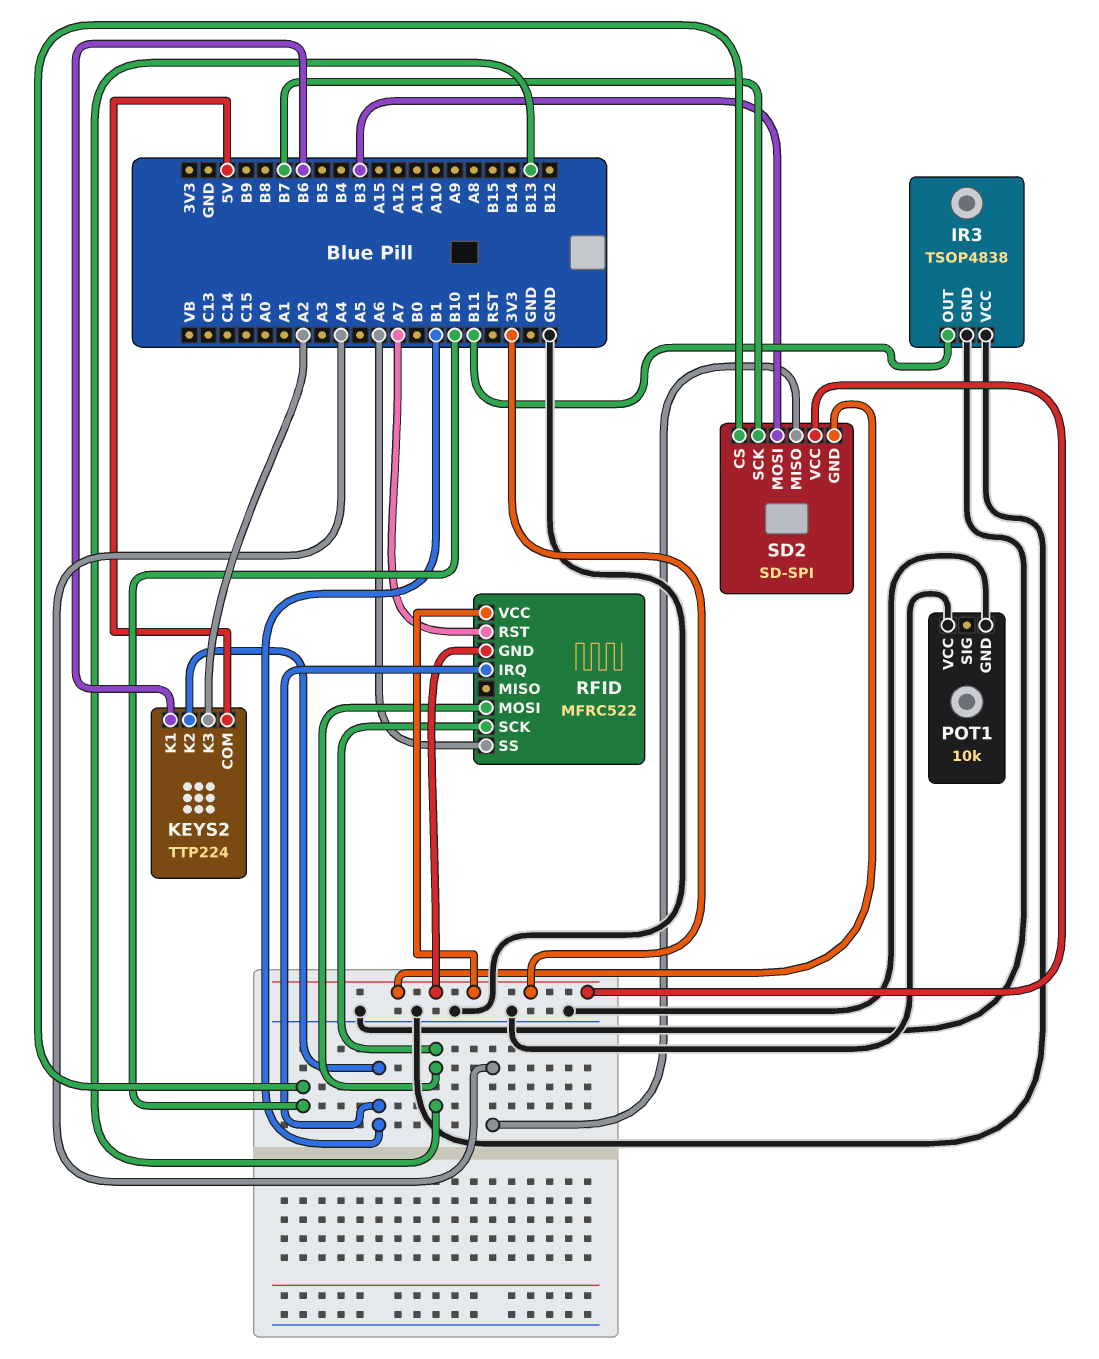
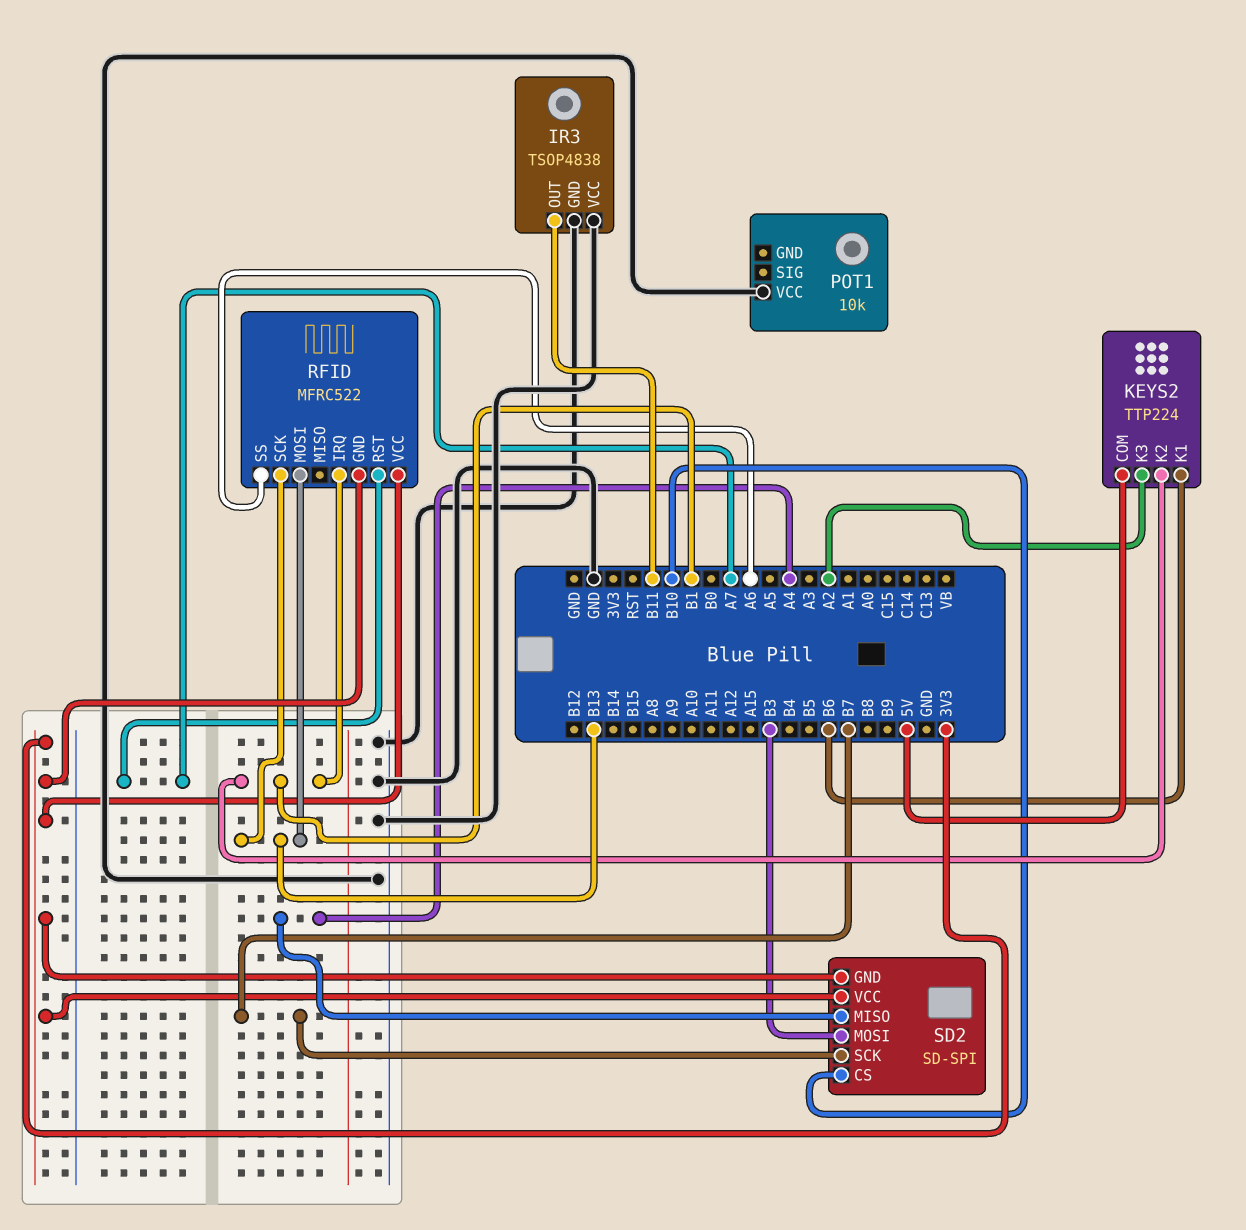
POT1 pin GND: GND -> none

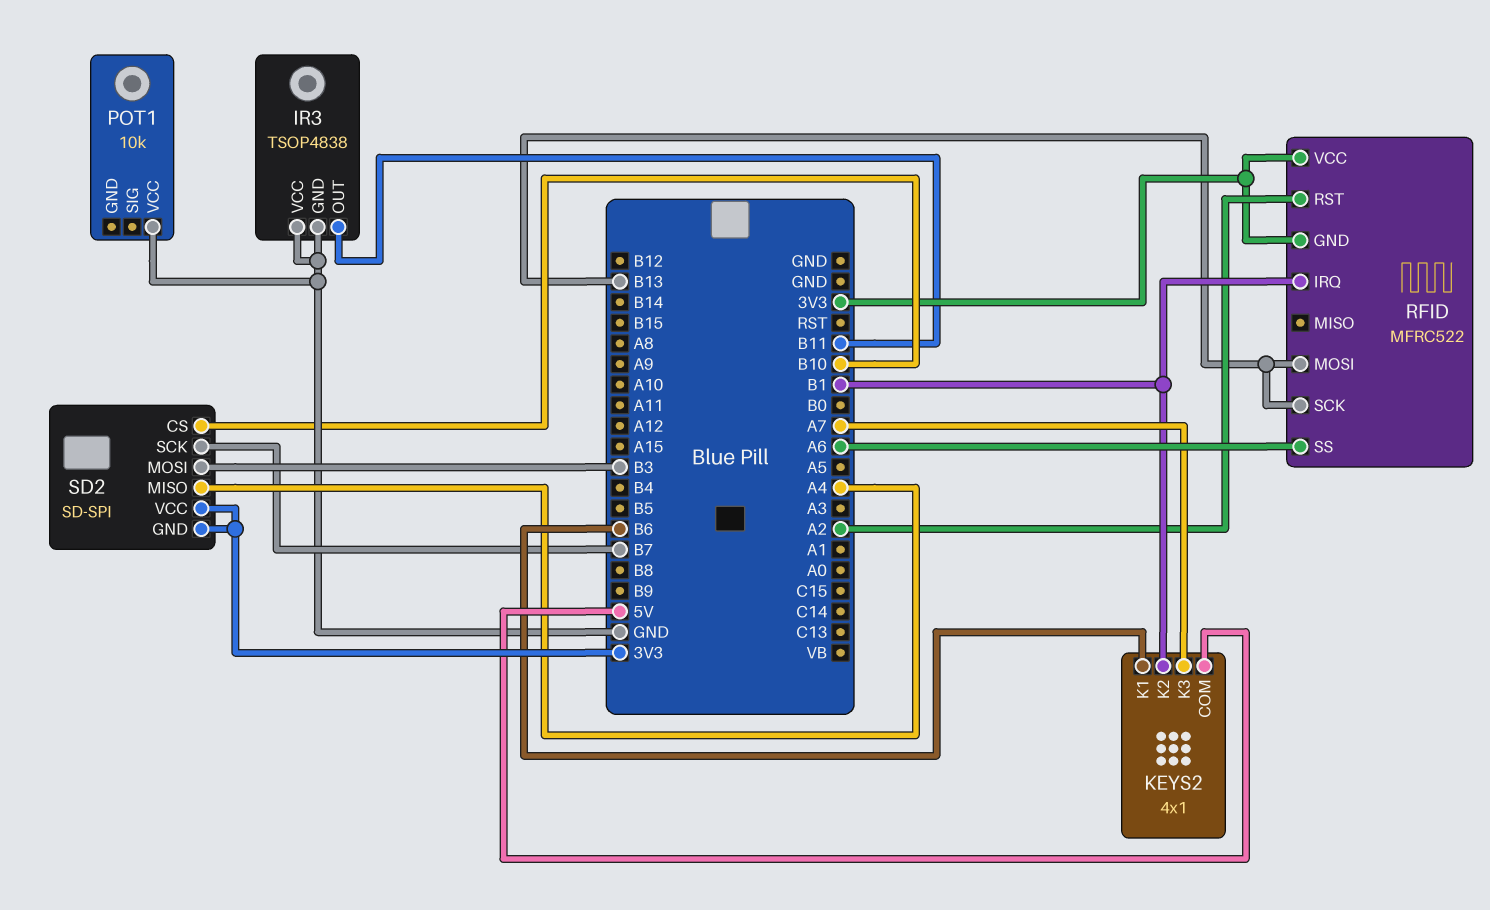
KEYS2: TTP224 -> 4x1
KEYS2 pin K3: A2 -> A7
RFID pin RST: A7 -> A2

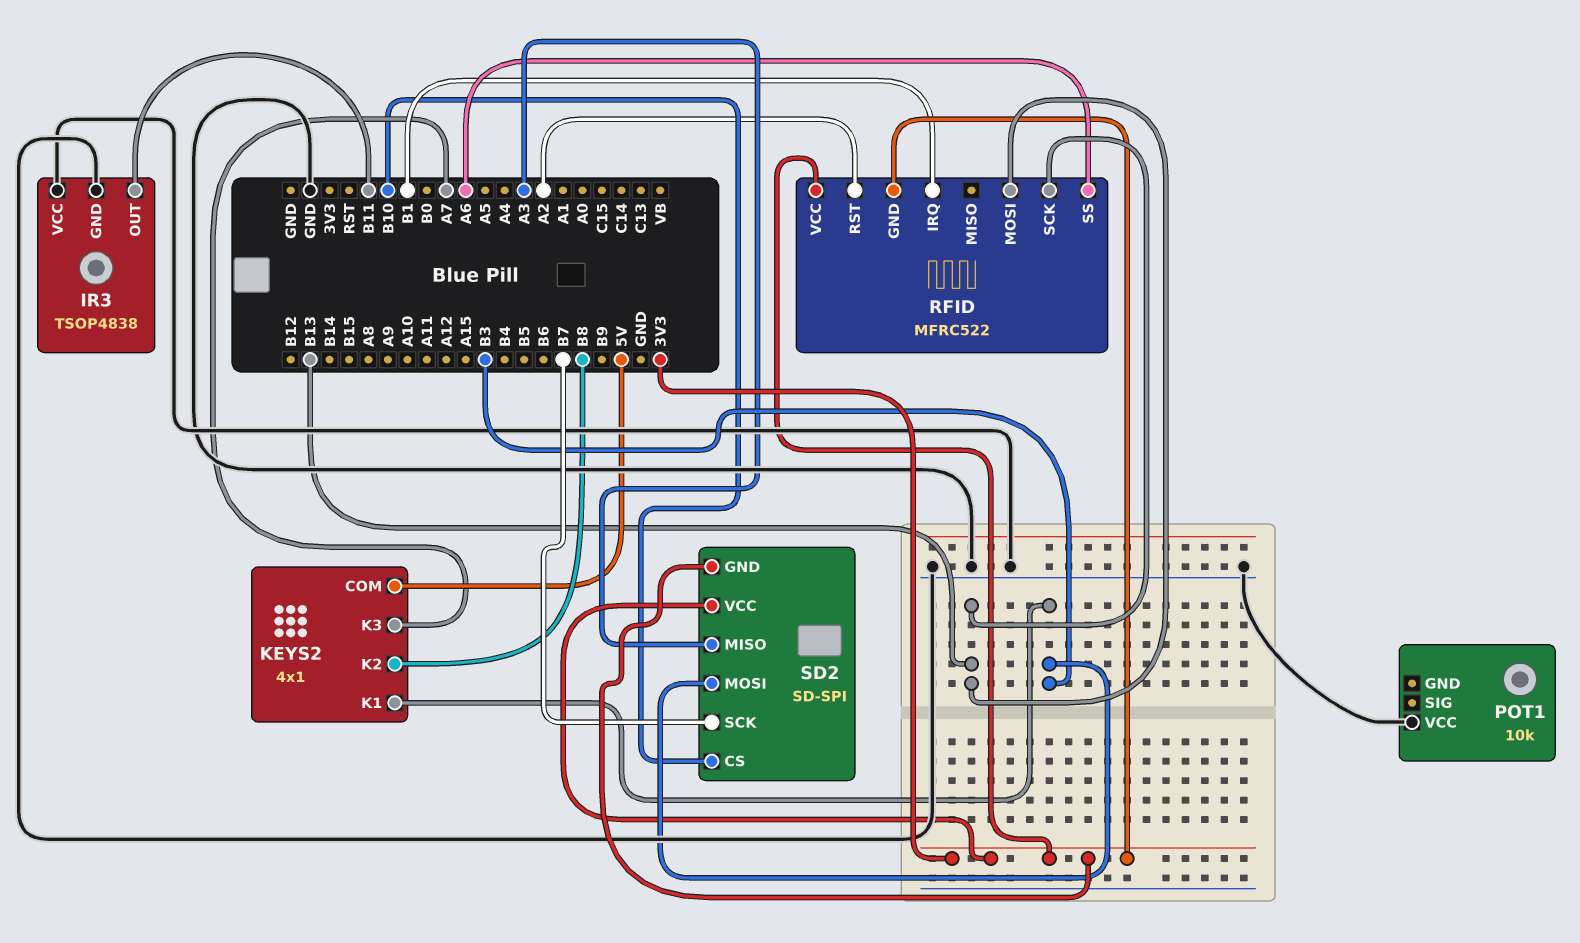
KEYS2 pin K1: B6 -> B3
KEYS2 pin K2: B1 -> B8
SD2 pin MISO: A4 -> A3

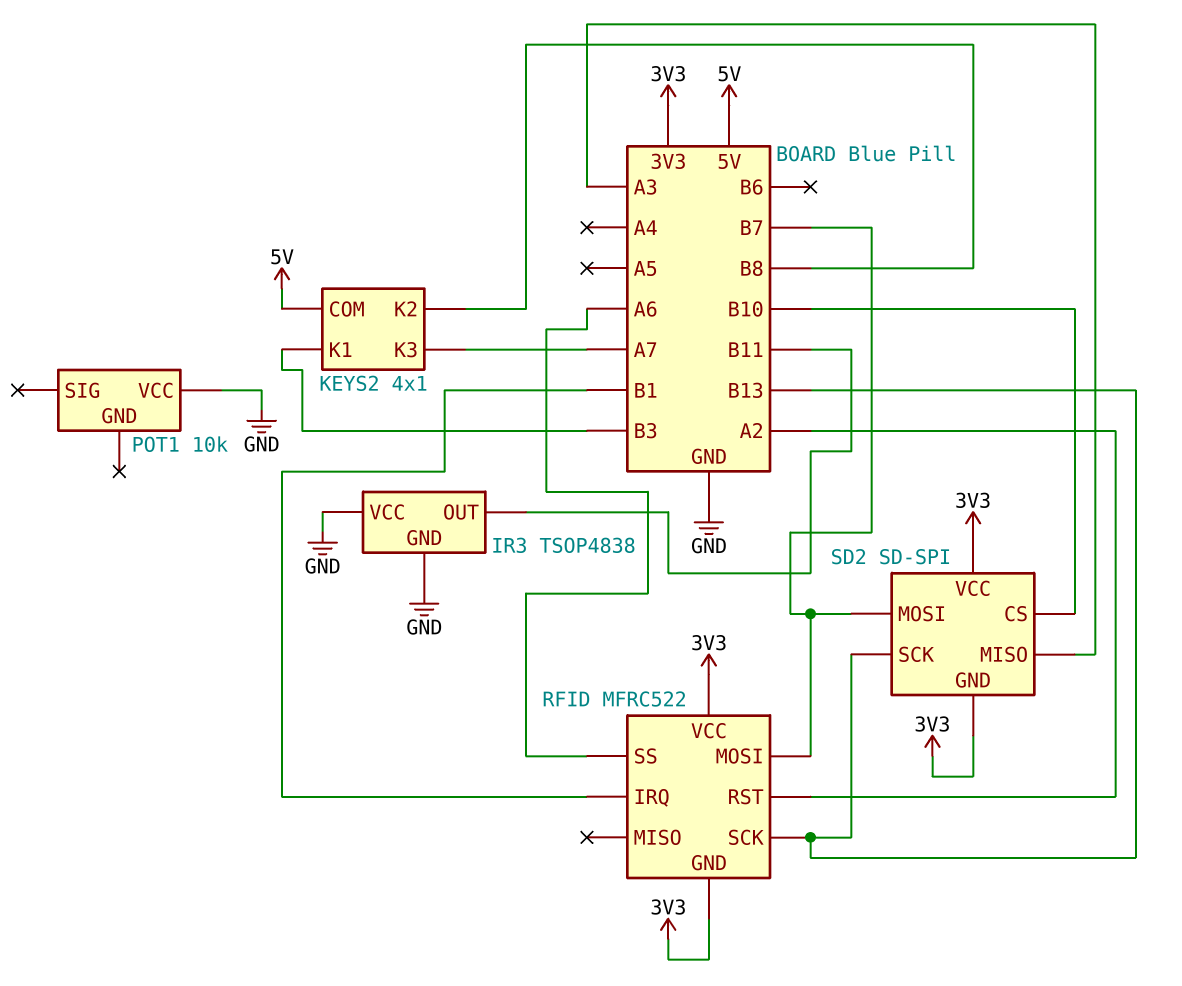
RFID pin MOSI: B13 -> B7
SD2 pin MOSI: B3 -> B7
SD2 pin SCK: B7 -> B13

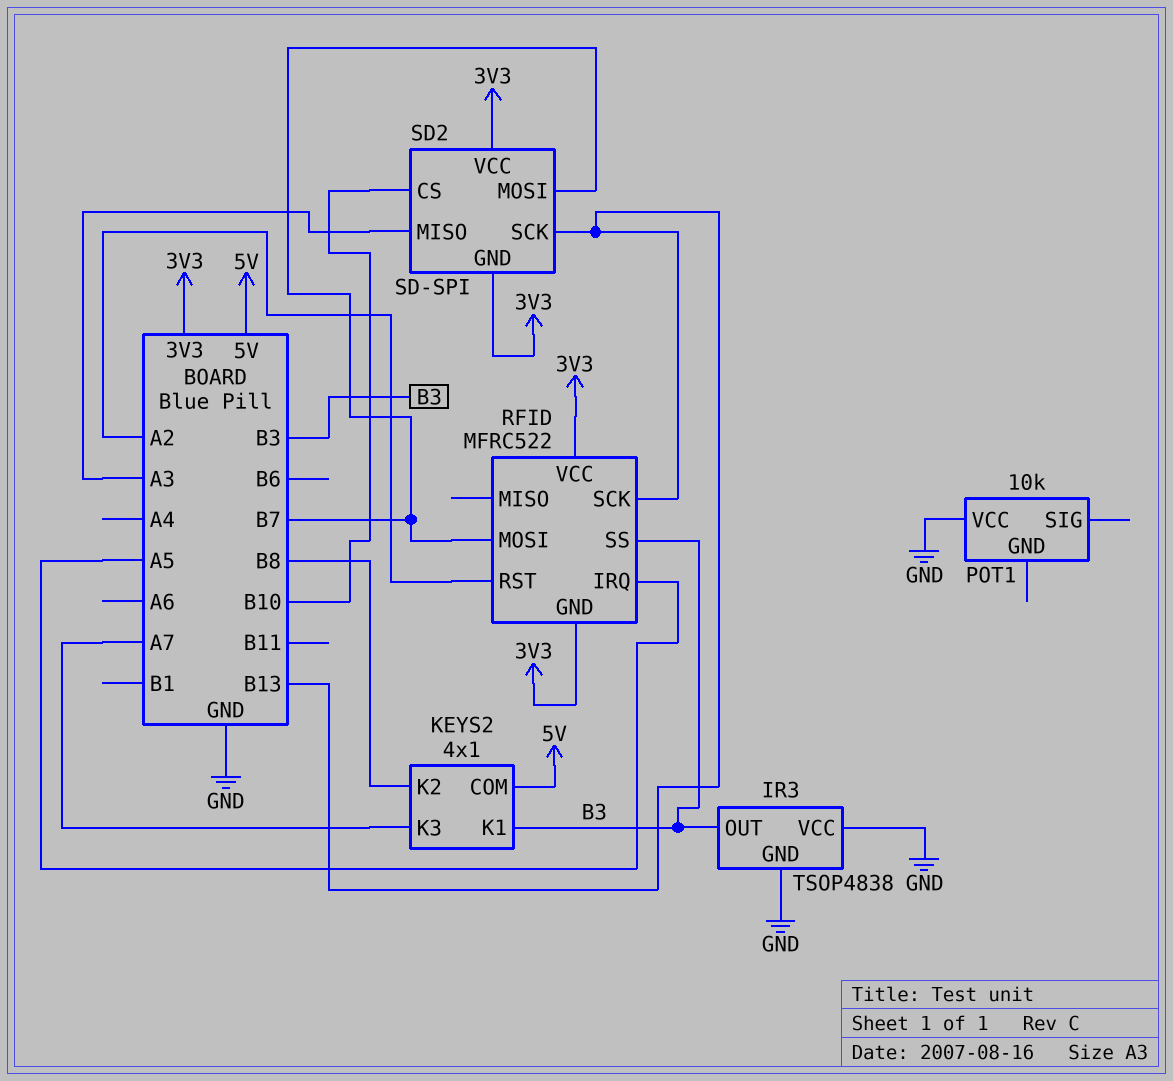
IR3 pin OUT: B11 -> B3
RFID pin IRQ: B1 -> A5
RFID pin SS: A6 -> B3

